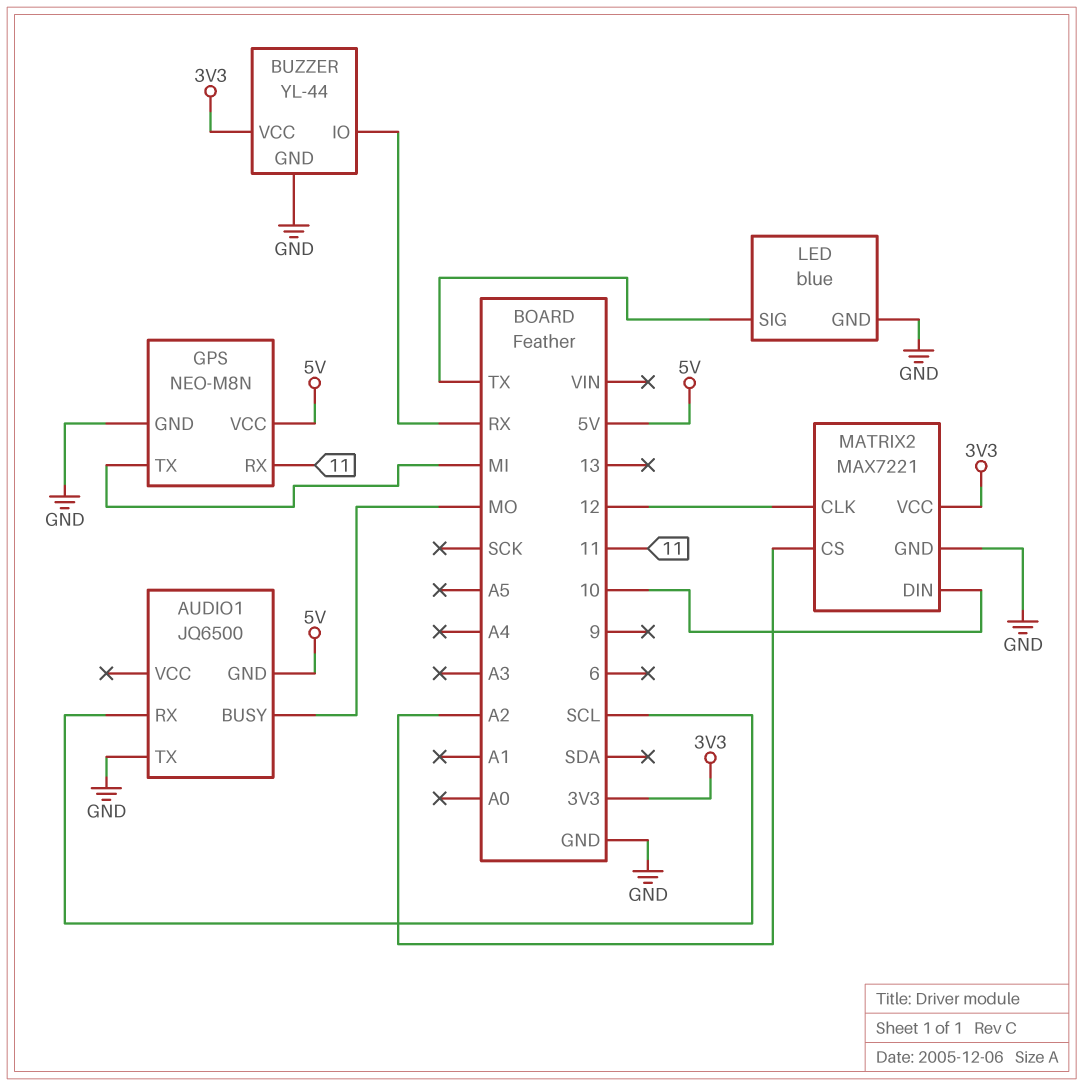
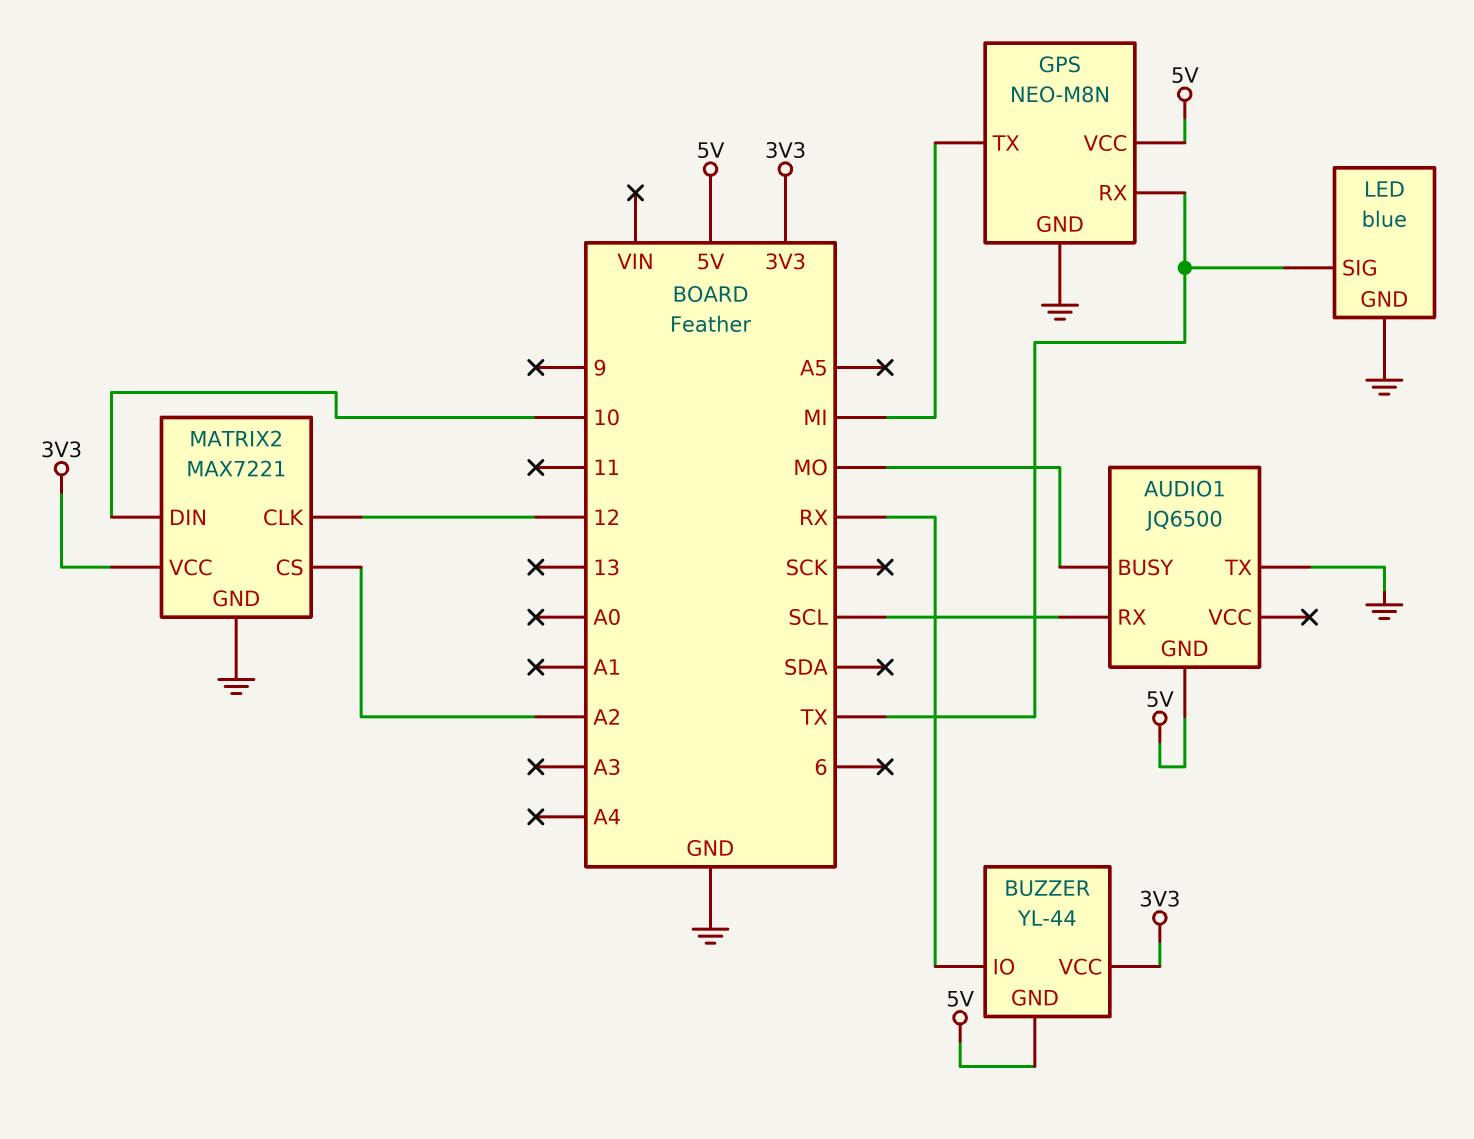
BUZZER pin GND: GND -> 5V
GPS pin RX: 11 -> TX

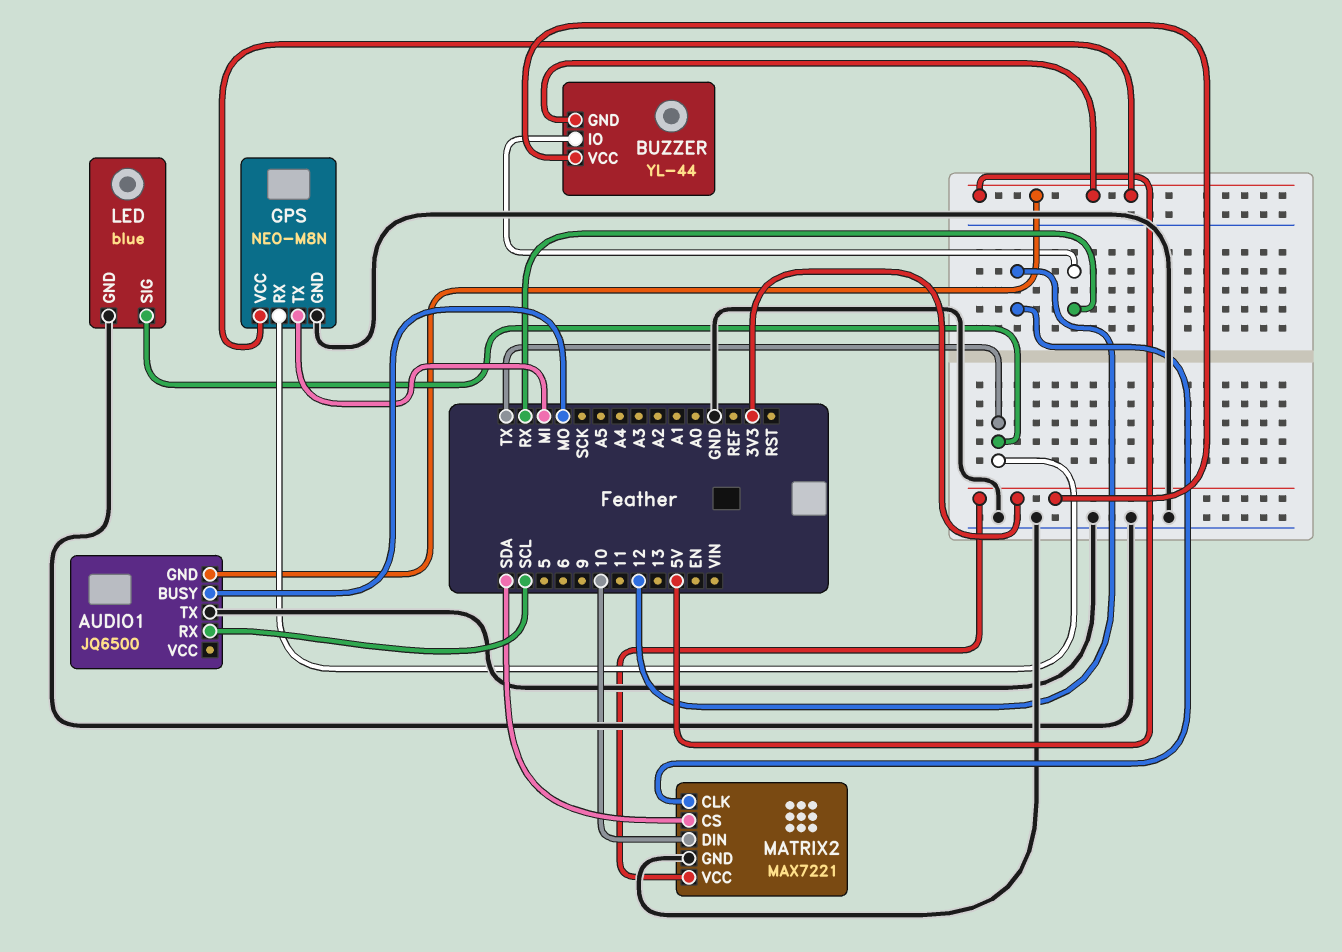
MATRIX2 pin CS: A2 -> SDA

